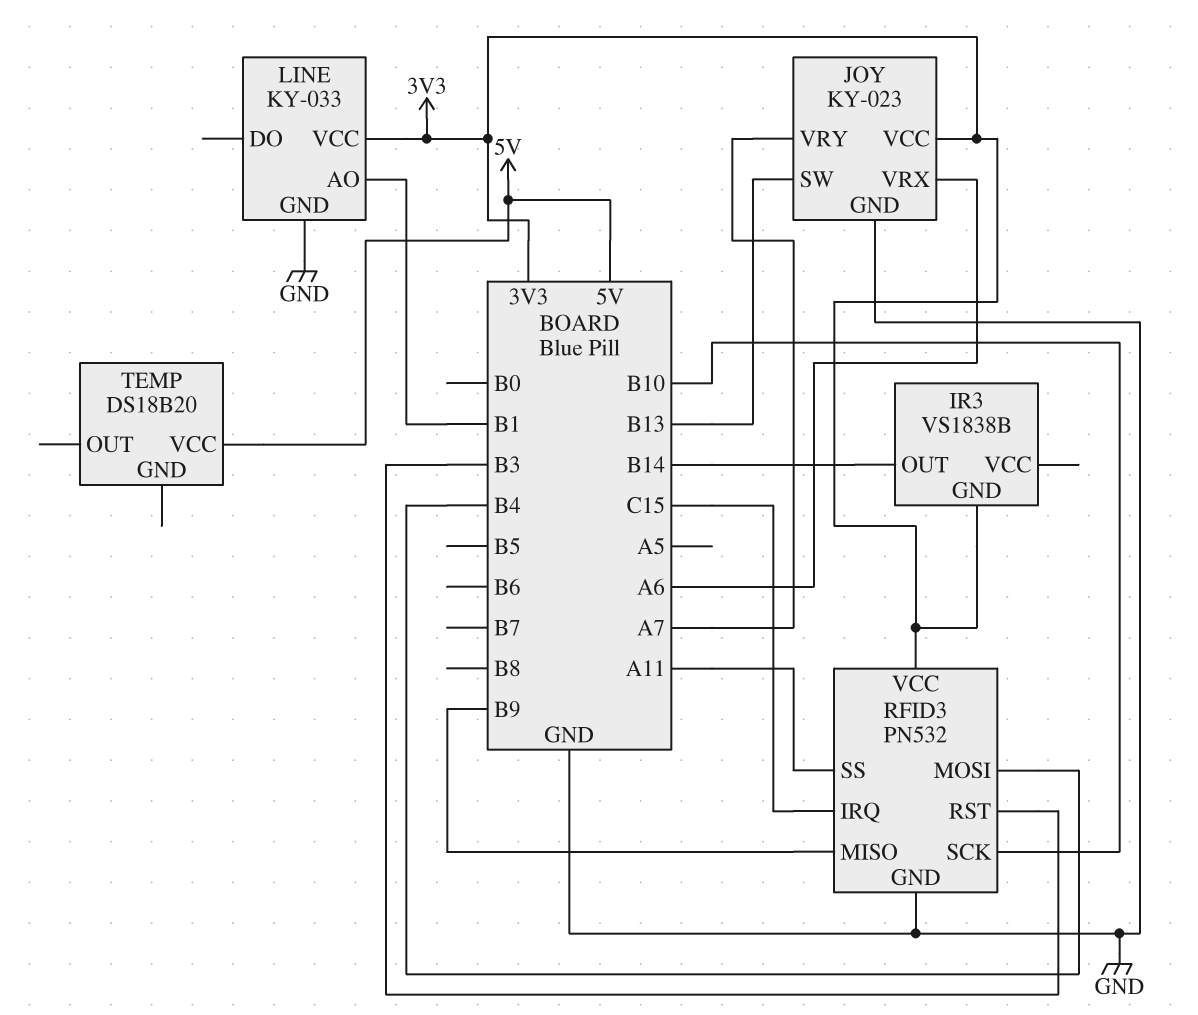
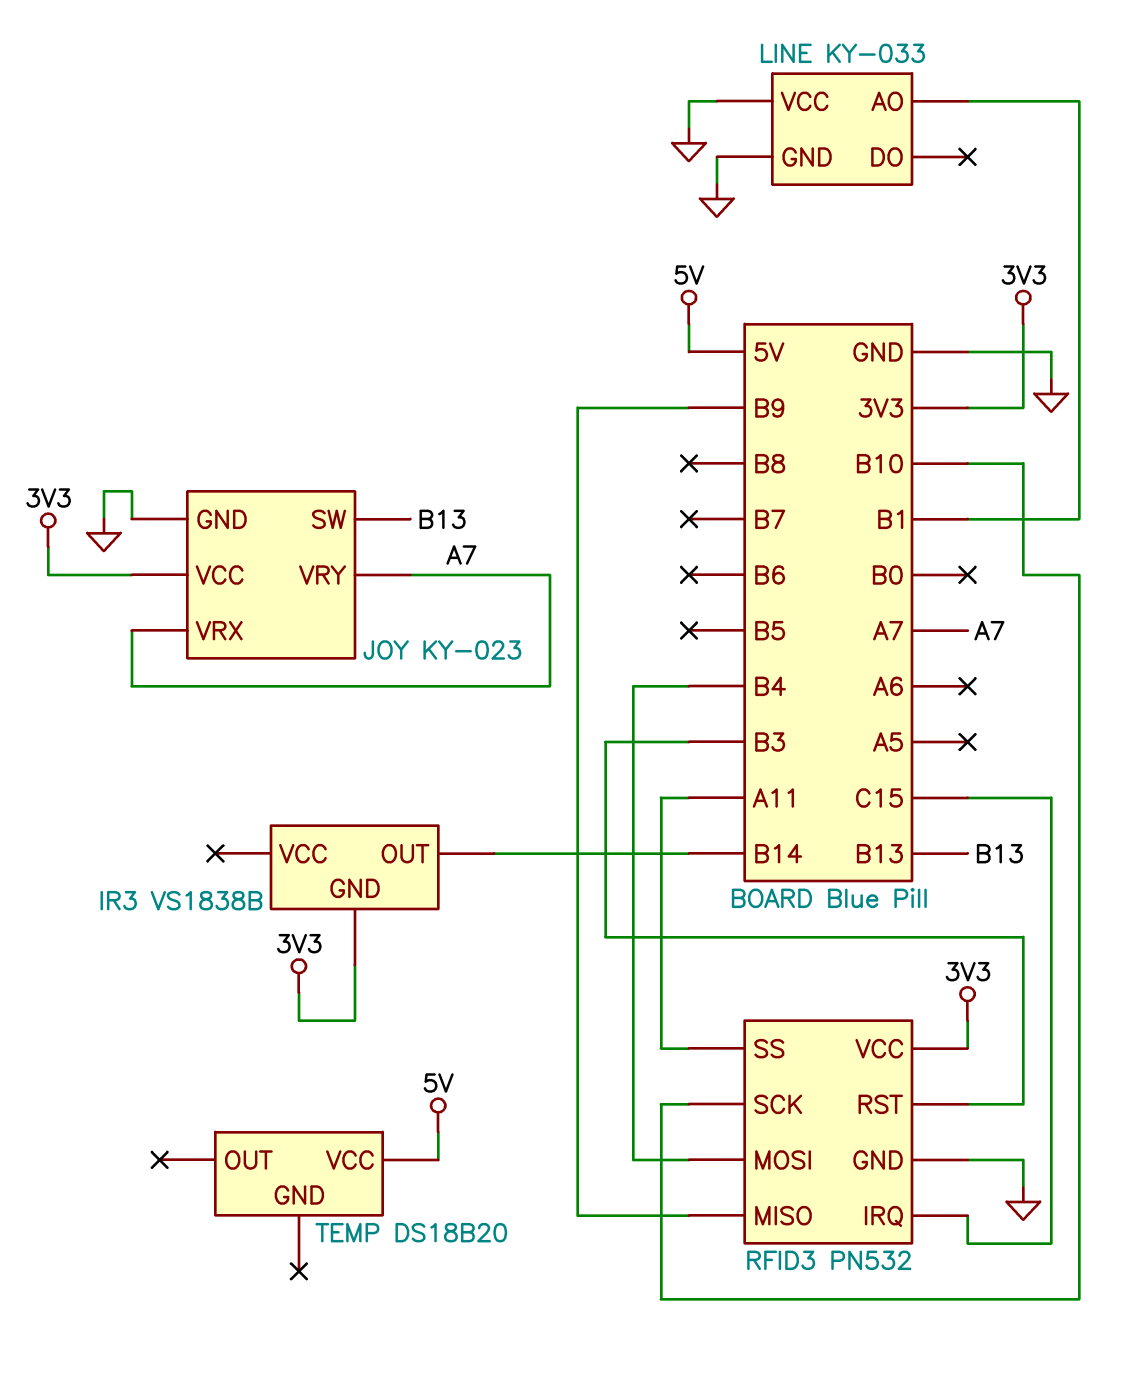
JOY pin VRX: A6 -> A7
LINE pin VCC: 3V3 -> GND

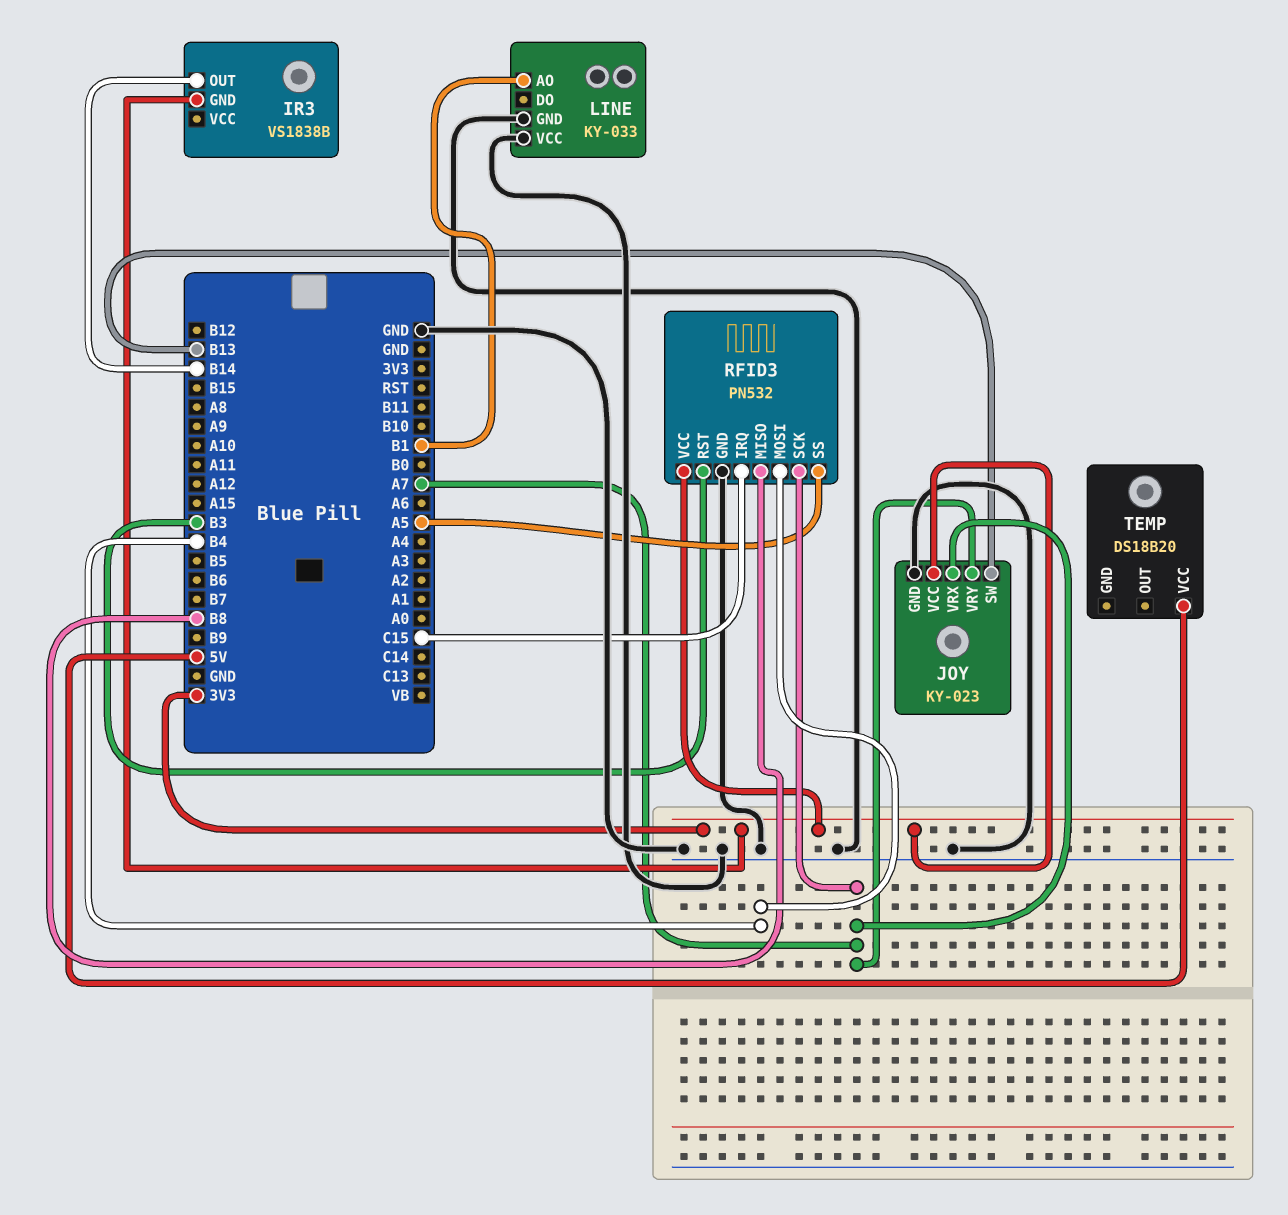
RFID3 pin MISO: B9 -> B8
RFID3 pin SCK: B10 -> A7
RFID3 pin SS: A11 -> A5

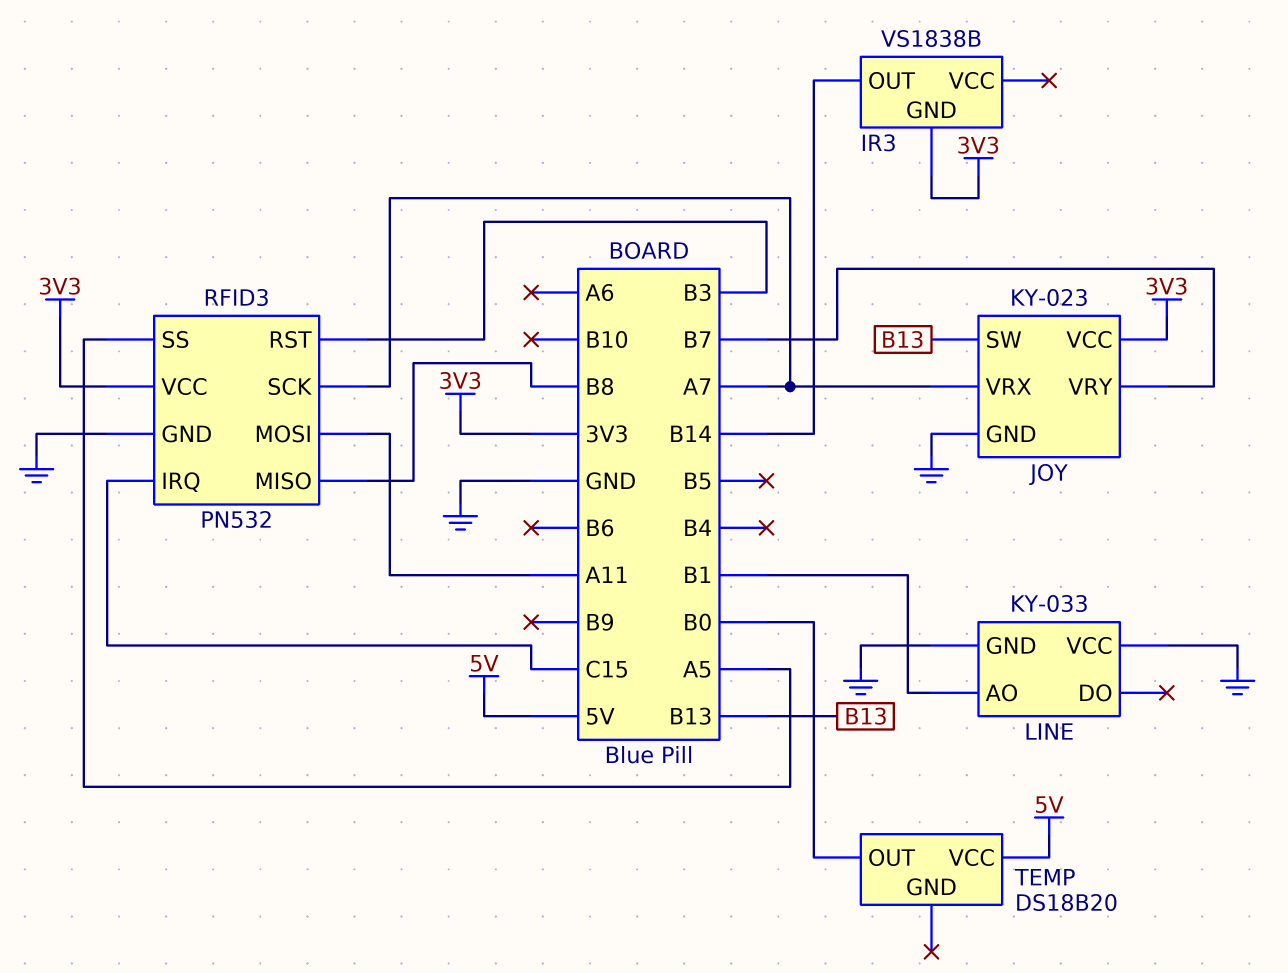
JOY pin VRY: A7 -> B7
RFID3 pin MOSI: B4 -> A11
TEMP pin OUT: none -> B0

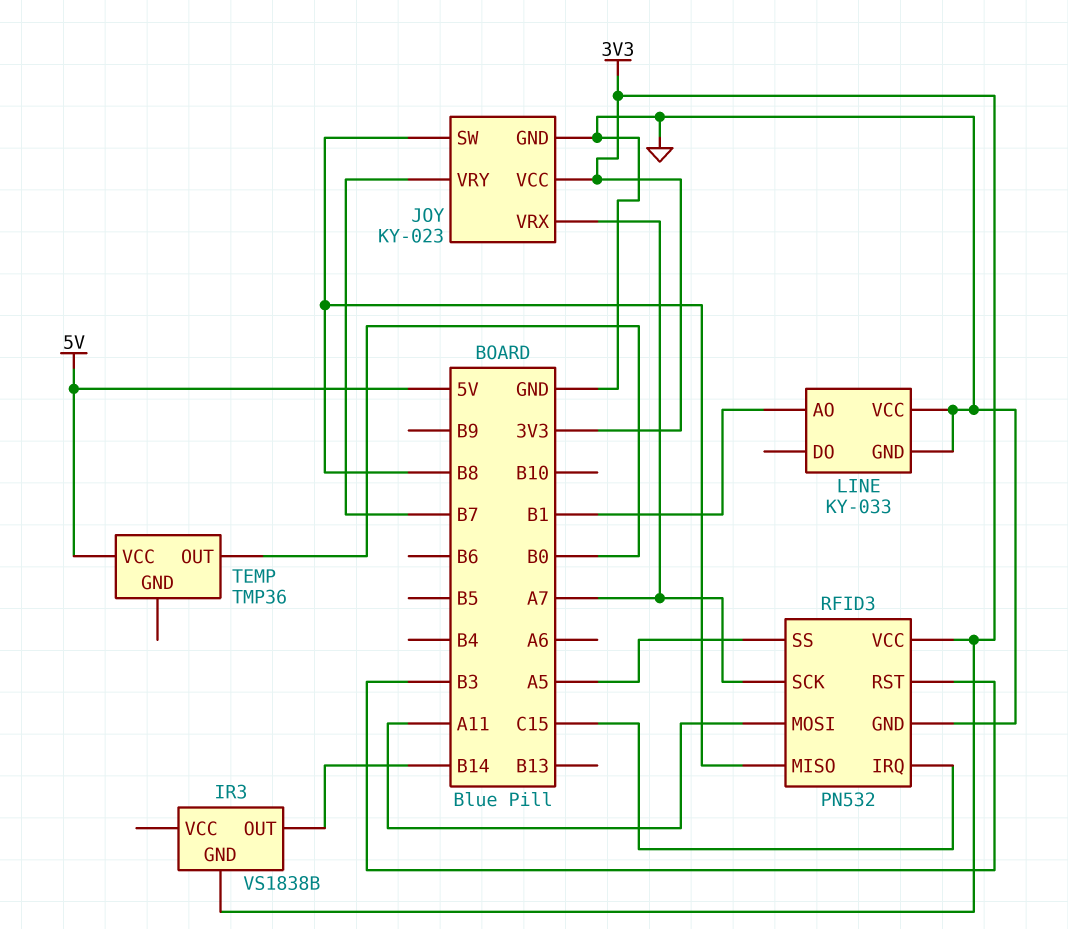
JOY pin SW: B13 -> B8
TEMP: DS18B20 -> TMP36

